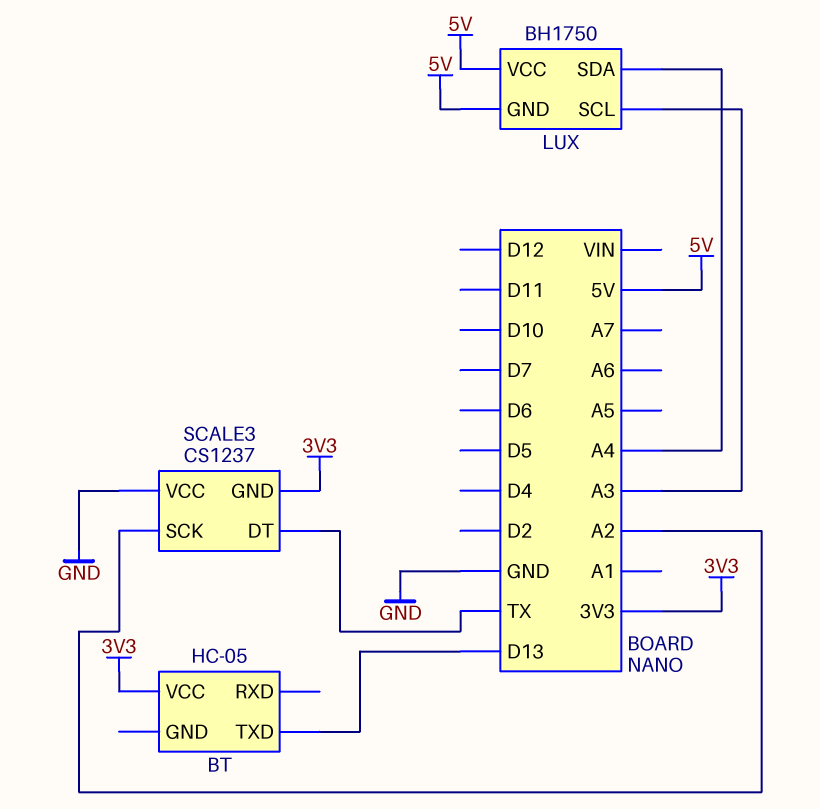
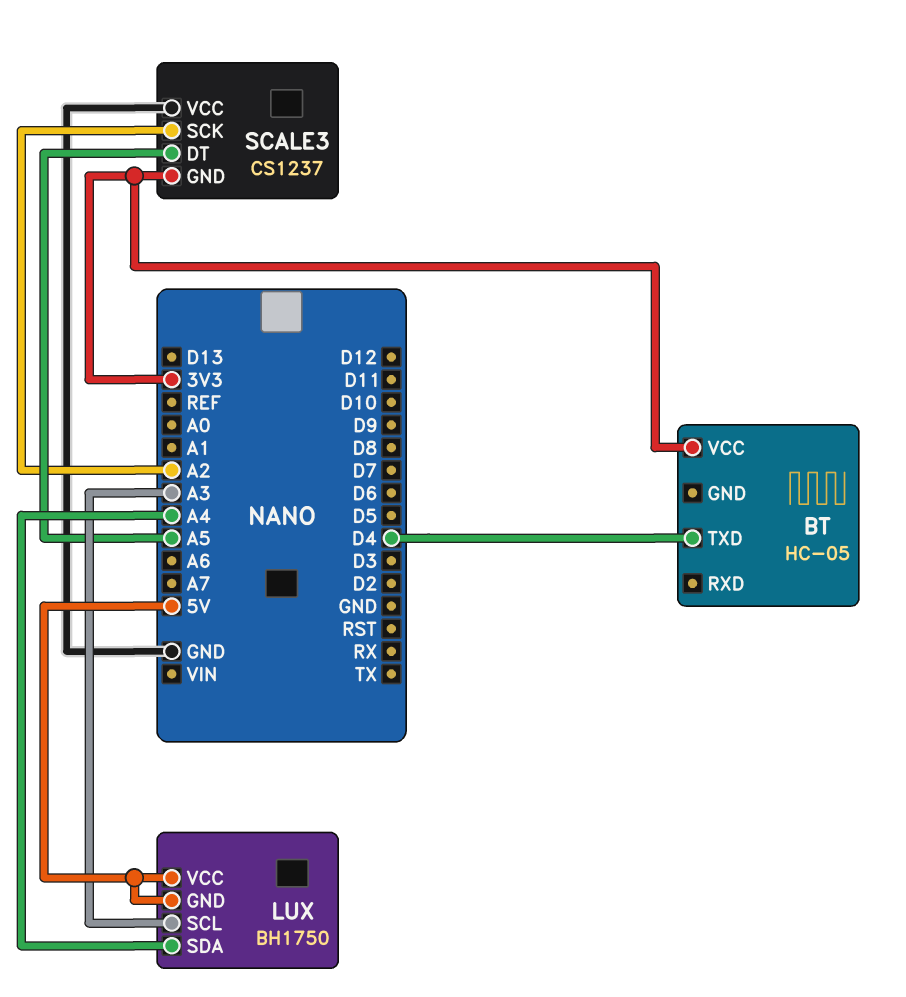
BT pin TXD: D13 -> D4
SCALE3 pin DT: TX -> A5

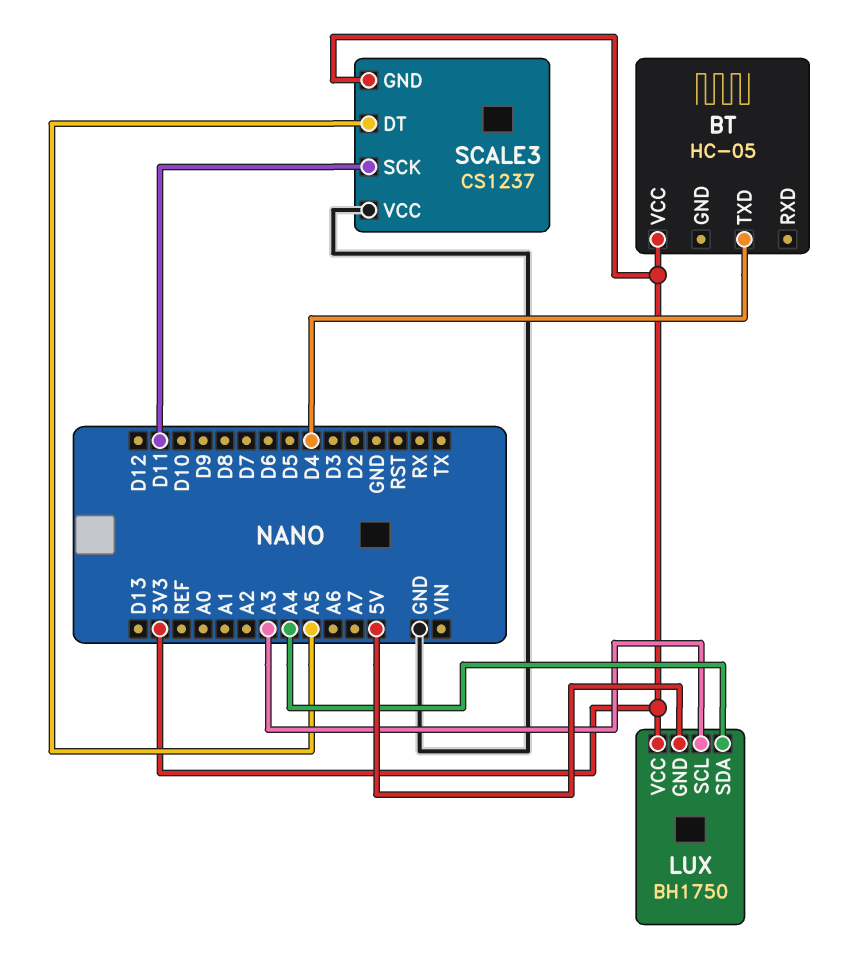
LUX pin VCC: 5V -> 3V3
SCALE3 pin SCK: A2 -> D11

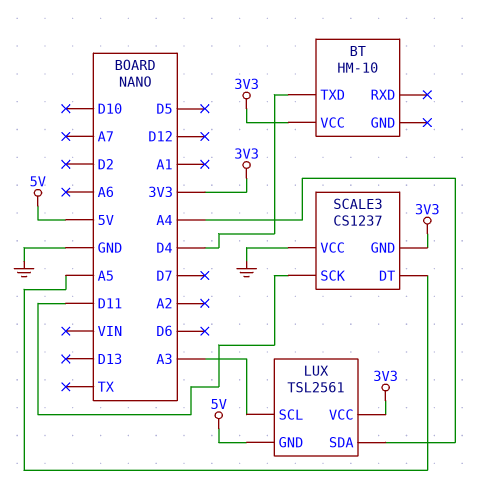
BT: HC-05 -> HM-10
LUX: BH1750 -> TSL2561

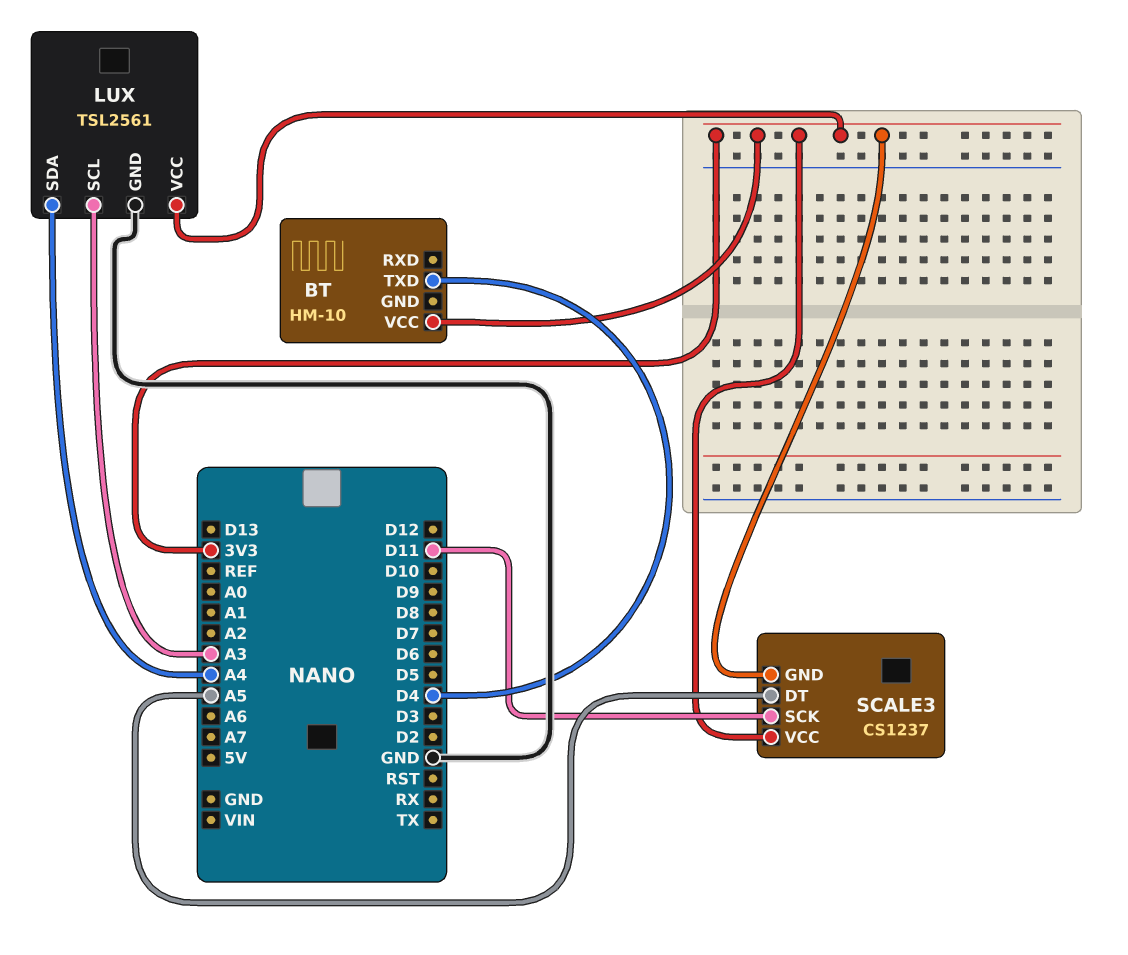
LUX pin GND: 5V -> GND
SCALE3 pin VCC: GND -> 3V3

